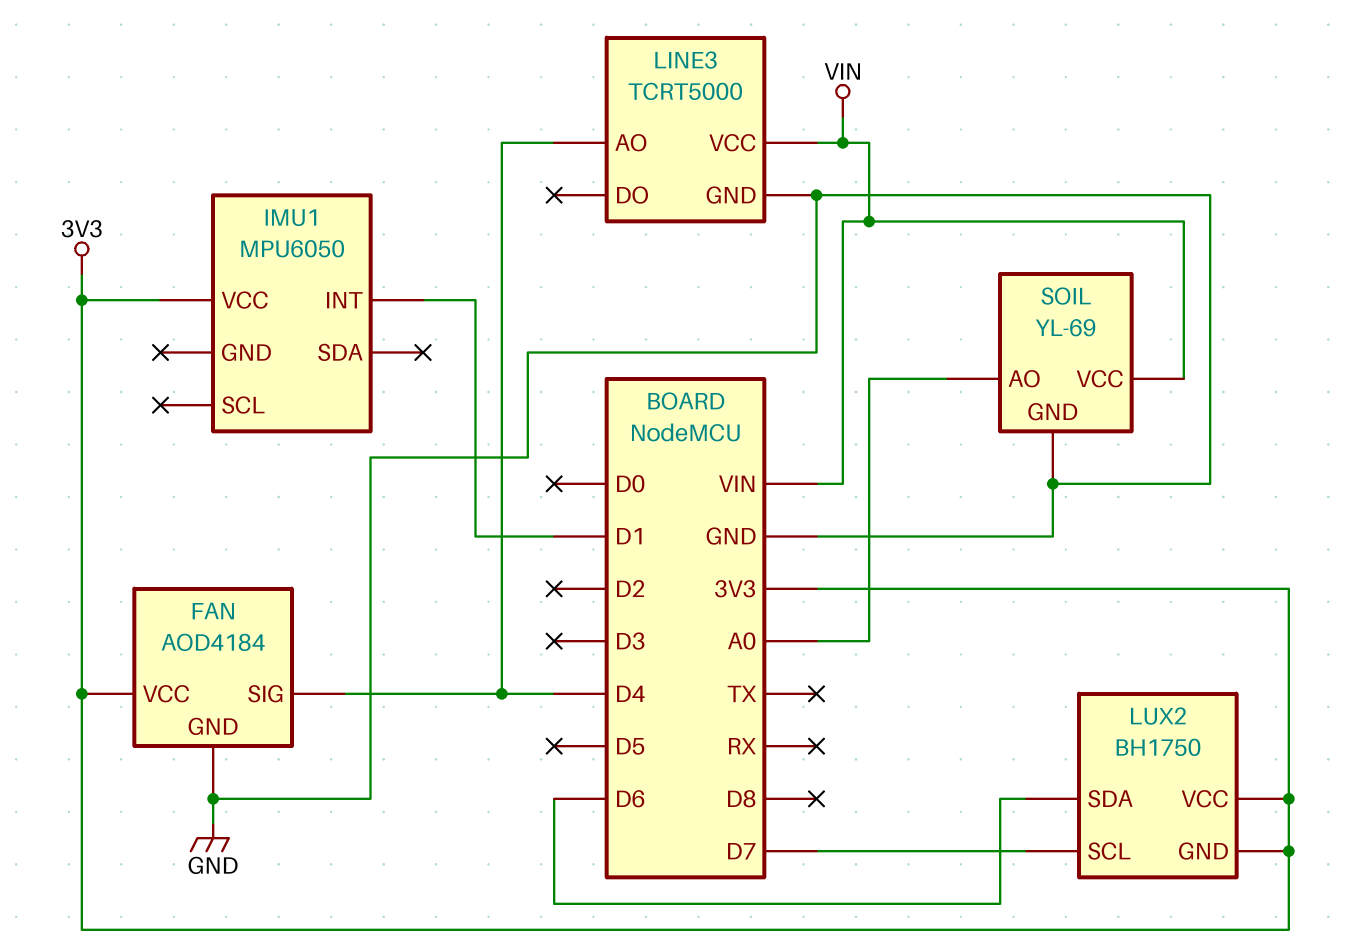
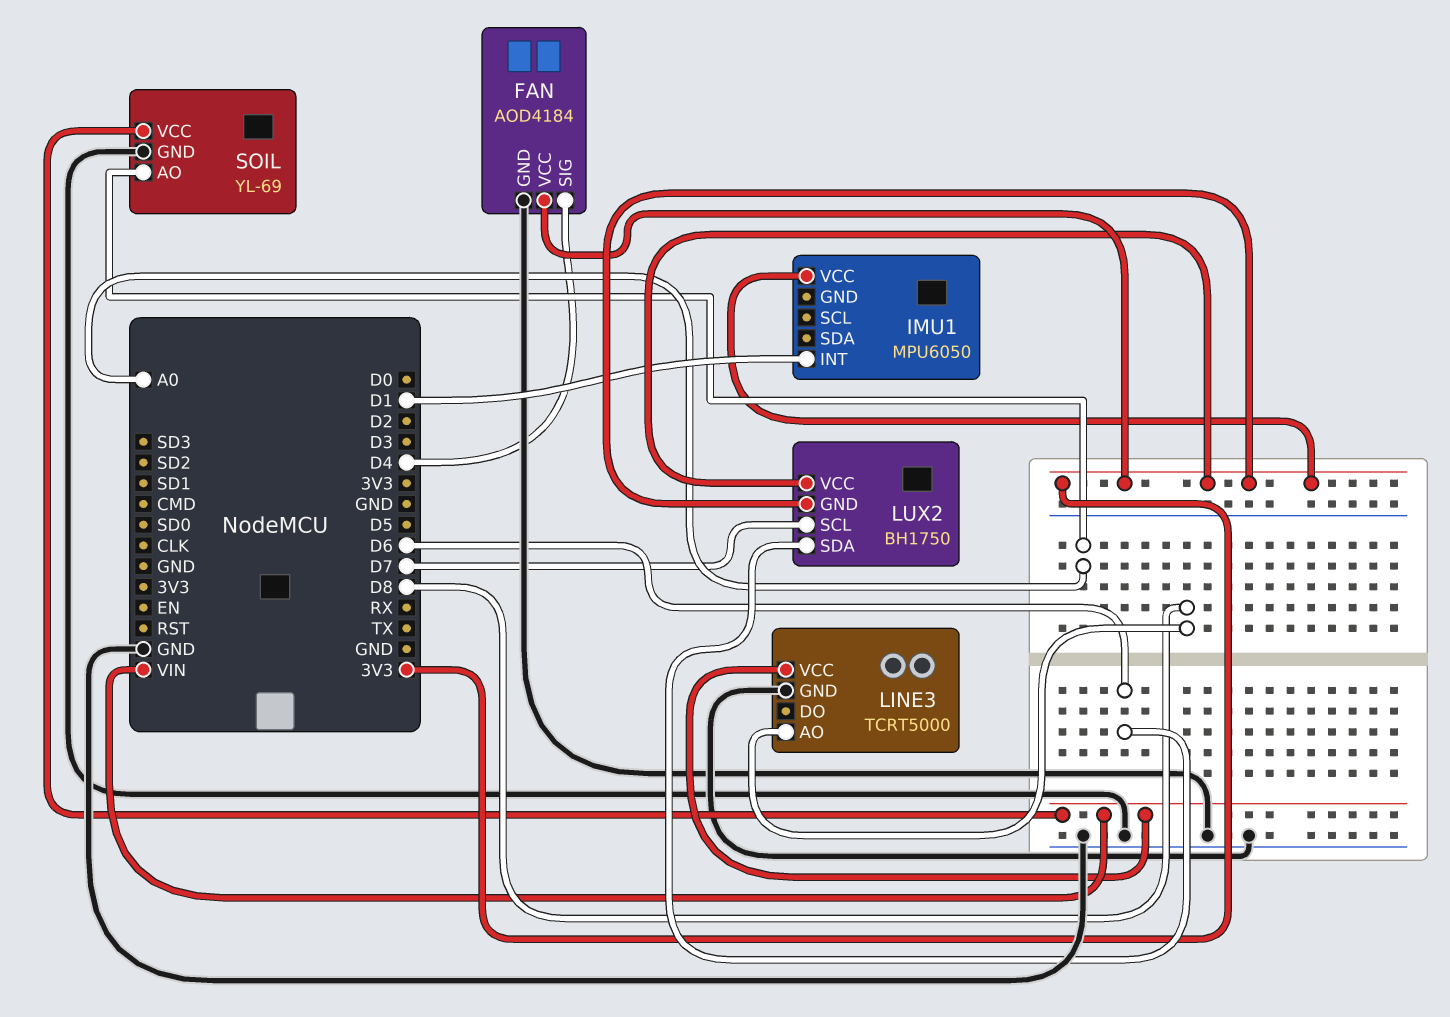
LINE3 pin AO: D4 -> D8

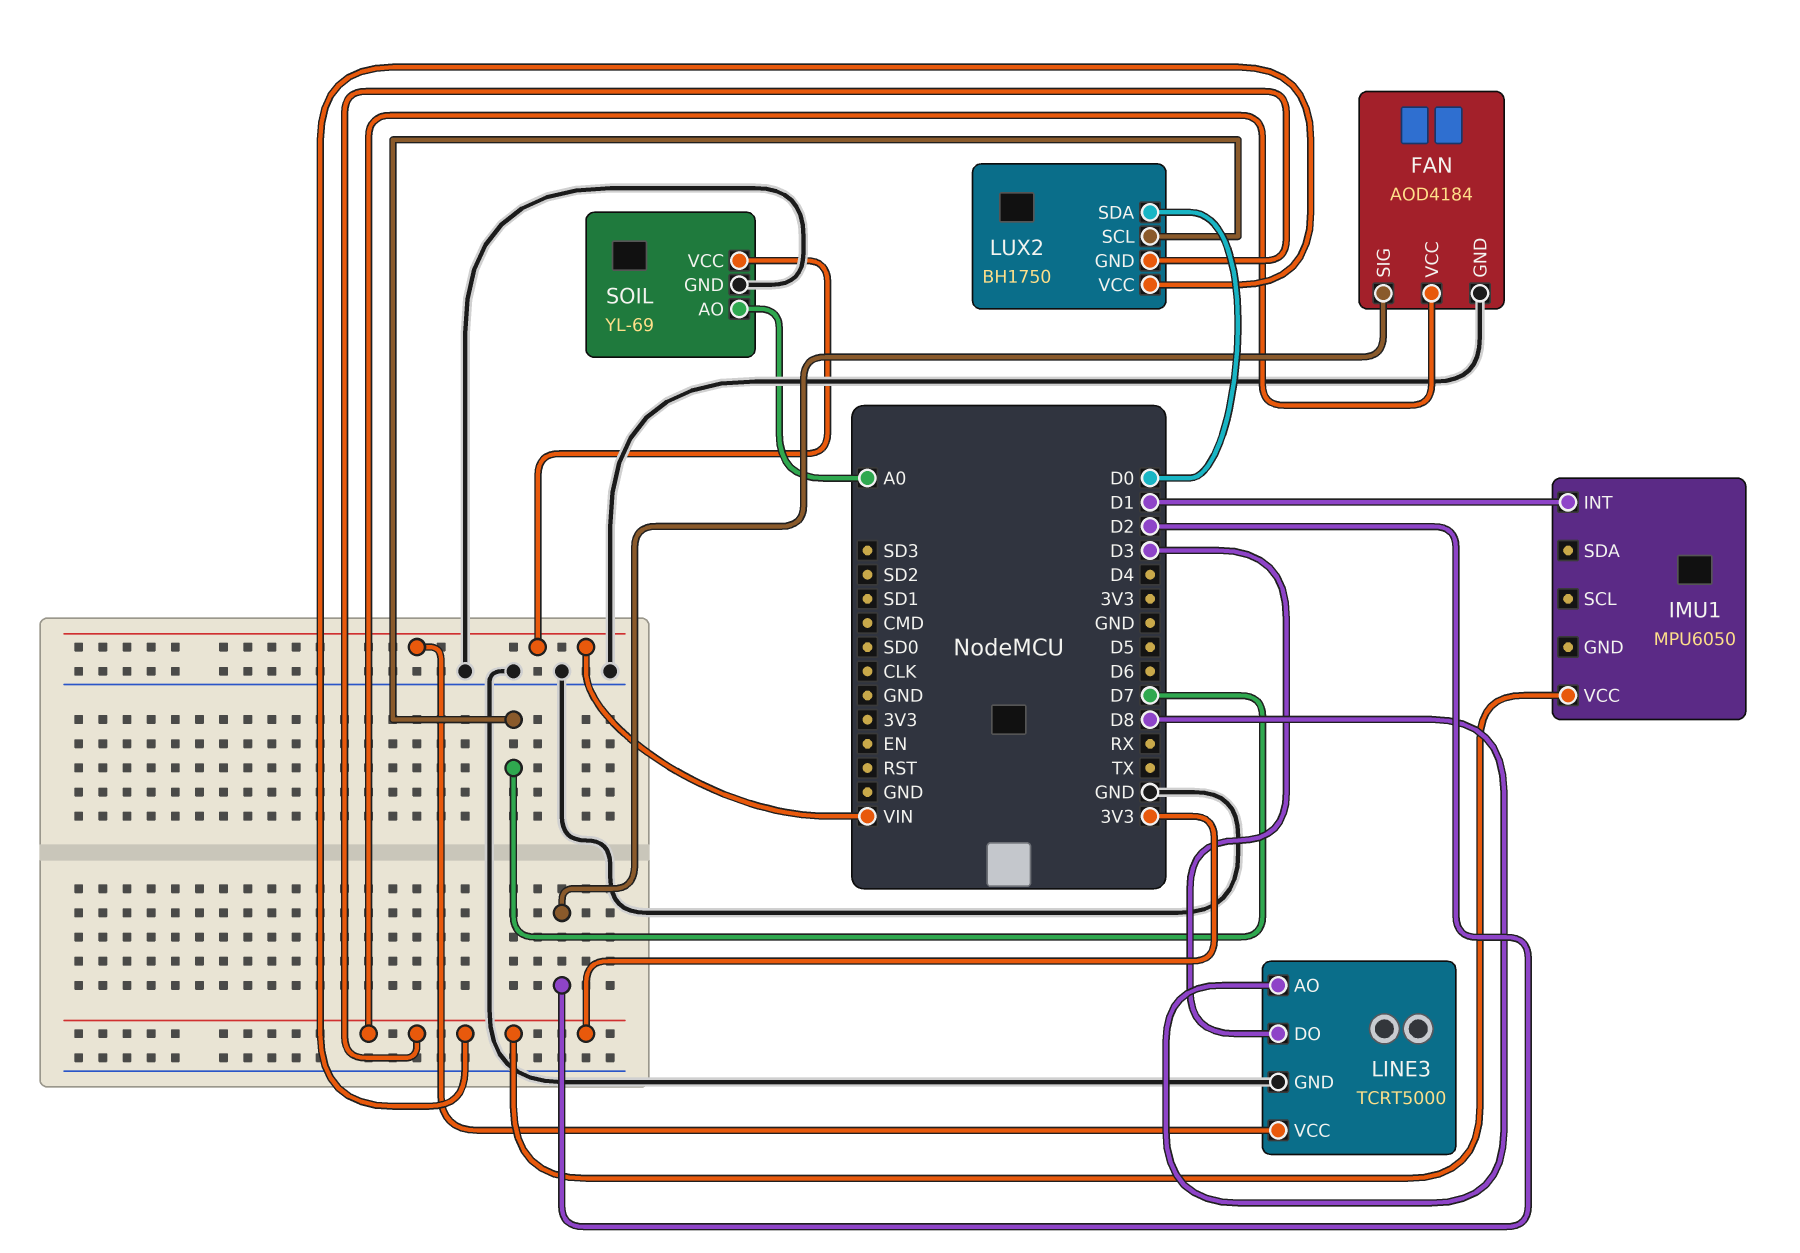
FAN pin SIG: D4 -> D2
LINE3 pin DO: none -> D3
LUX2 pin SDA: D6 -> D0

